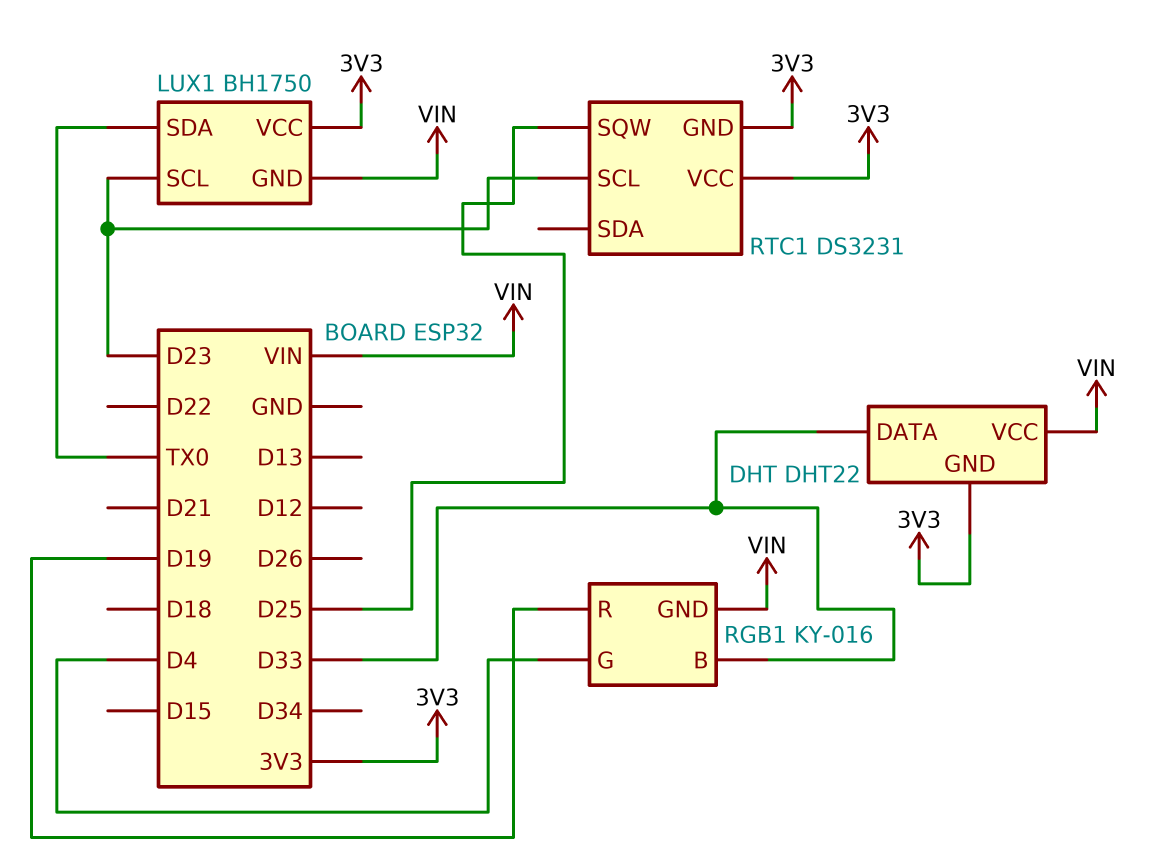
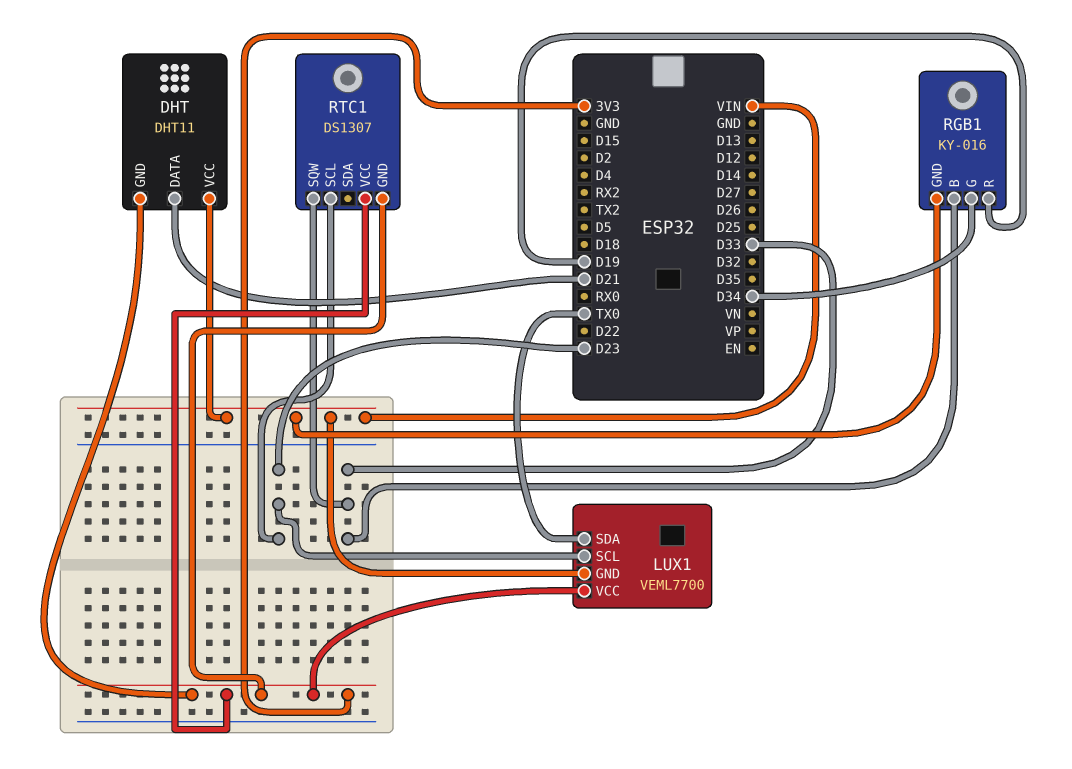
DHT: DHT22 -> DHT11
DHT pin DATA: D33 -> D21
LUX1: BH1750 -> VEML7700
RGB1 pin G: D4 -> D34
RTC1: DS3231 -> DS1307
RTC1 pin SQW: D25 -> D33

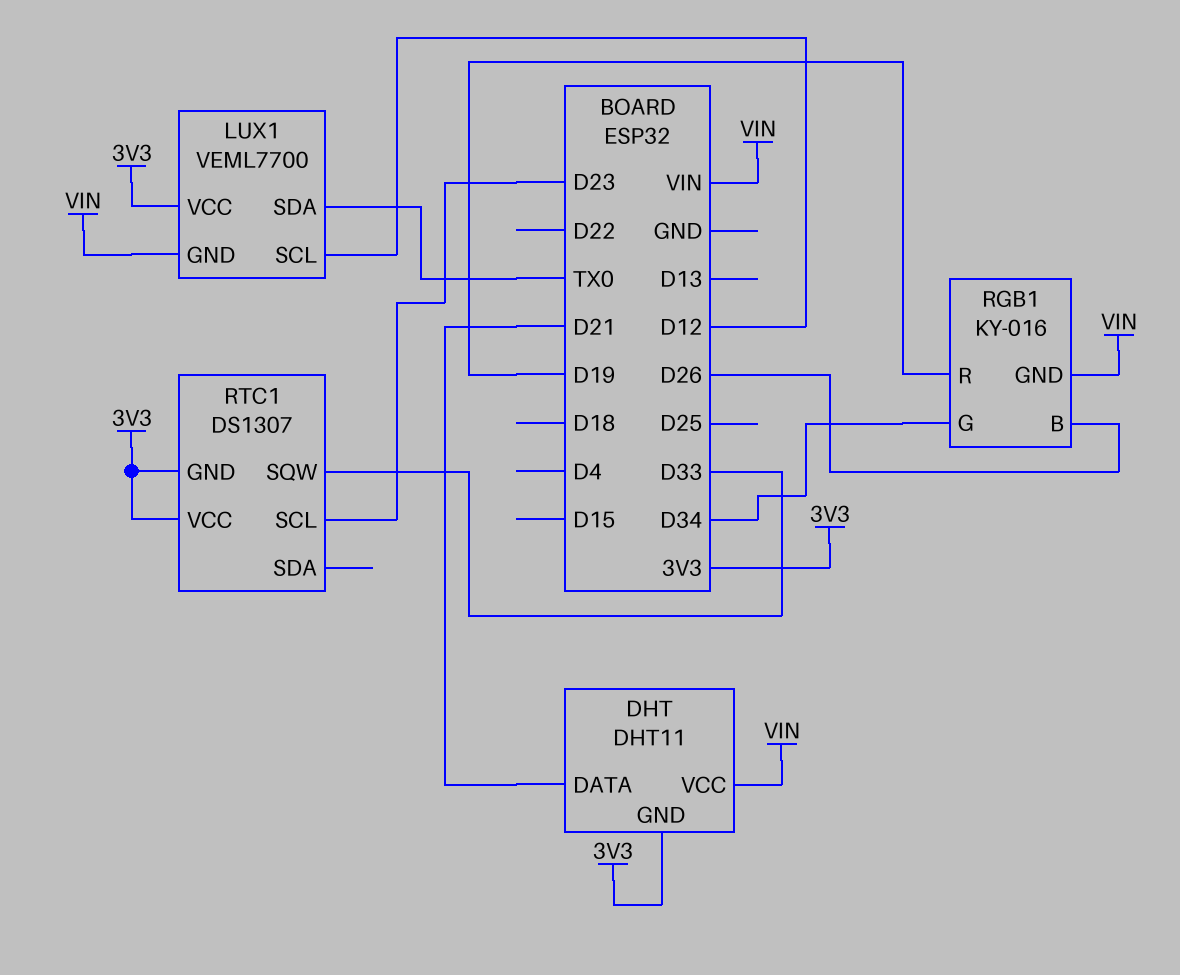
LUX1 pin SCL: D23 -> D12
RGB1 pin B: D33 -> D26

